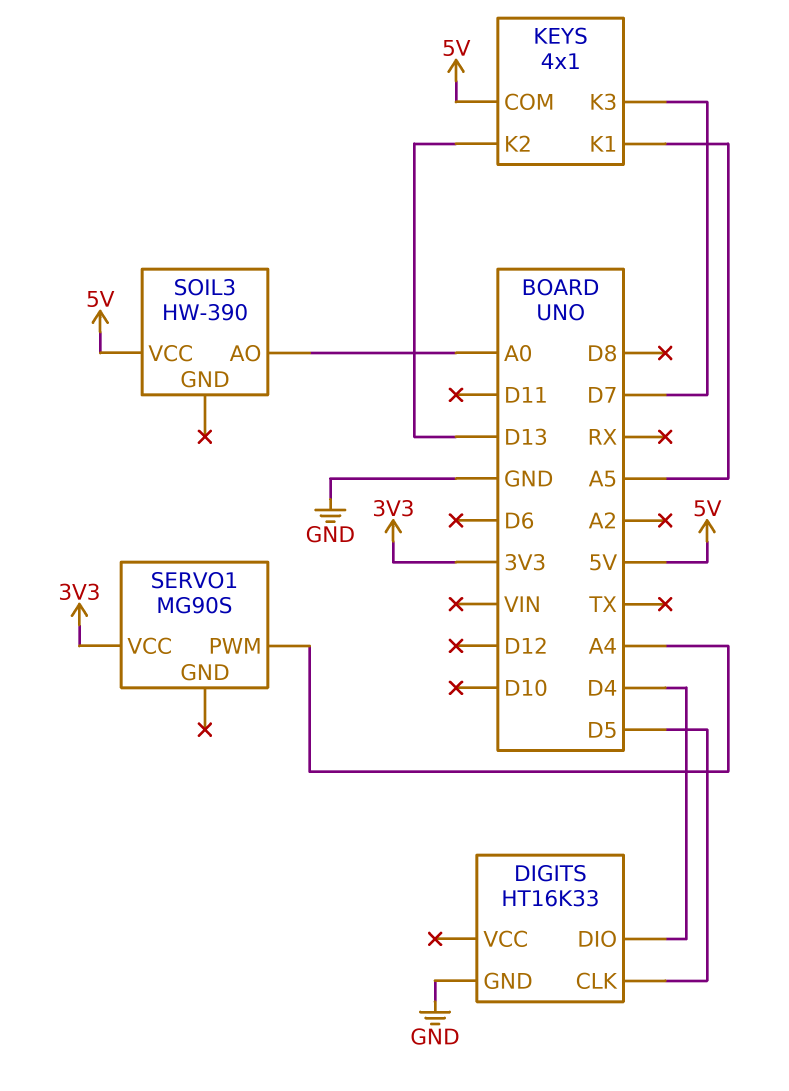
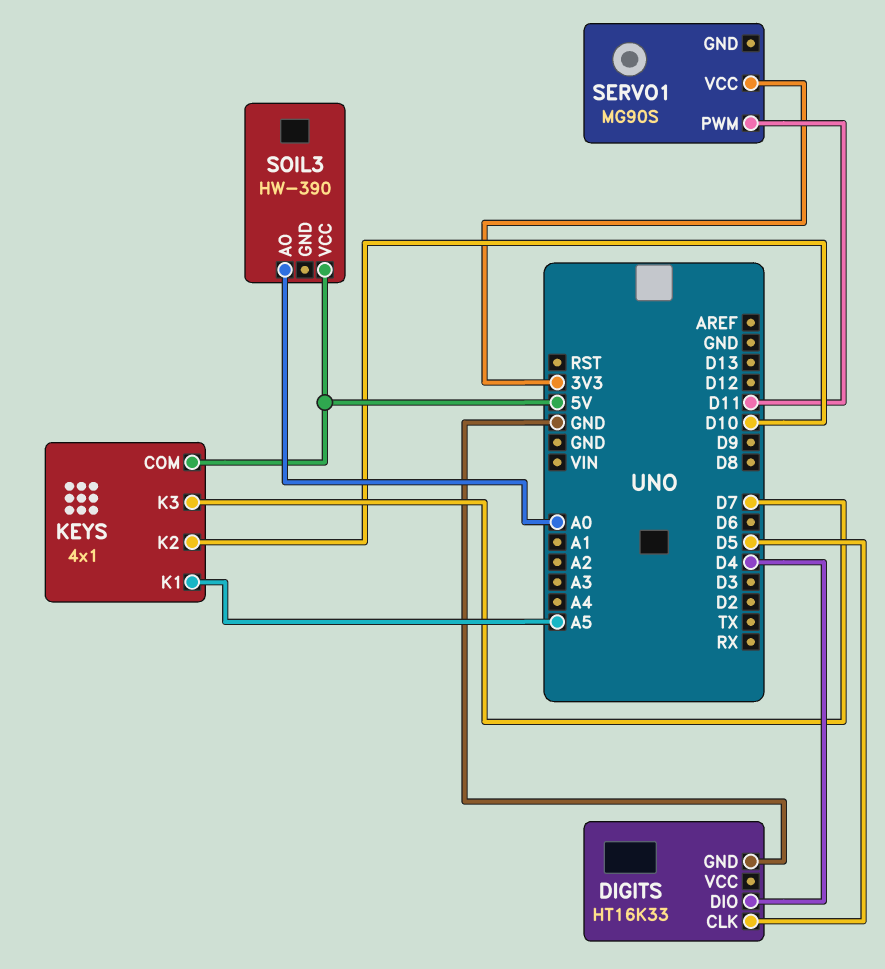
KEYS pin K2: D13 -> D10
SERVO1 pin PWM: A4 -> D11

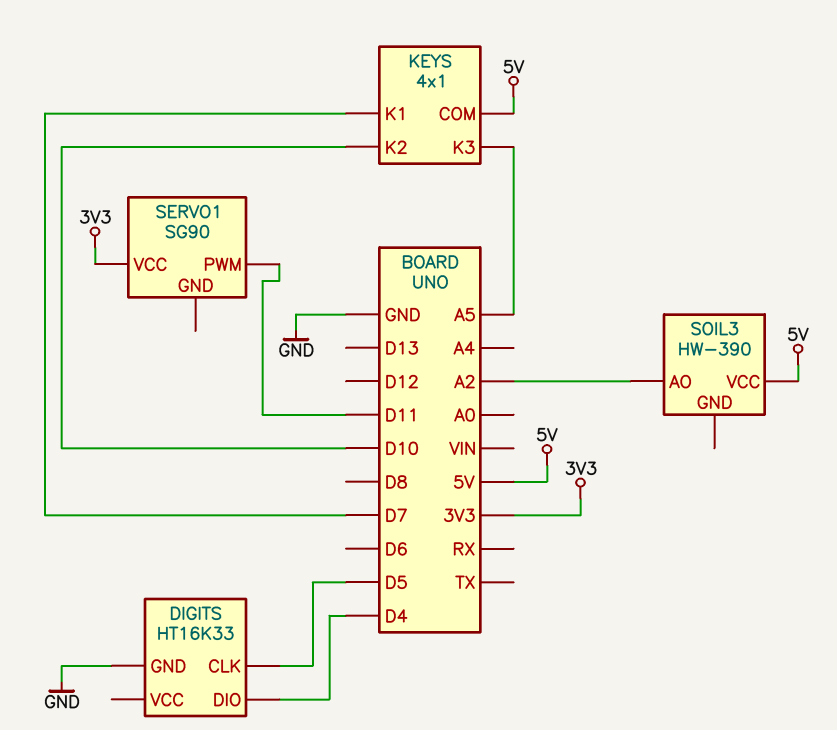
KEYS pin K1: A5 -> D7
KEYS pin K3: D7 -> A5
SERVO1: MG90S -> SG90
SOIL3 pin AO: A0 -> A2

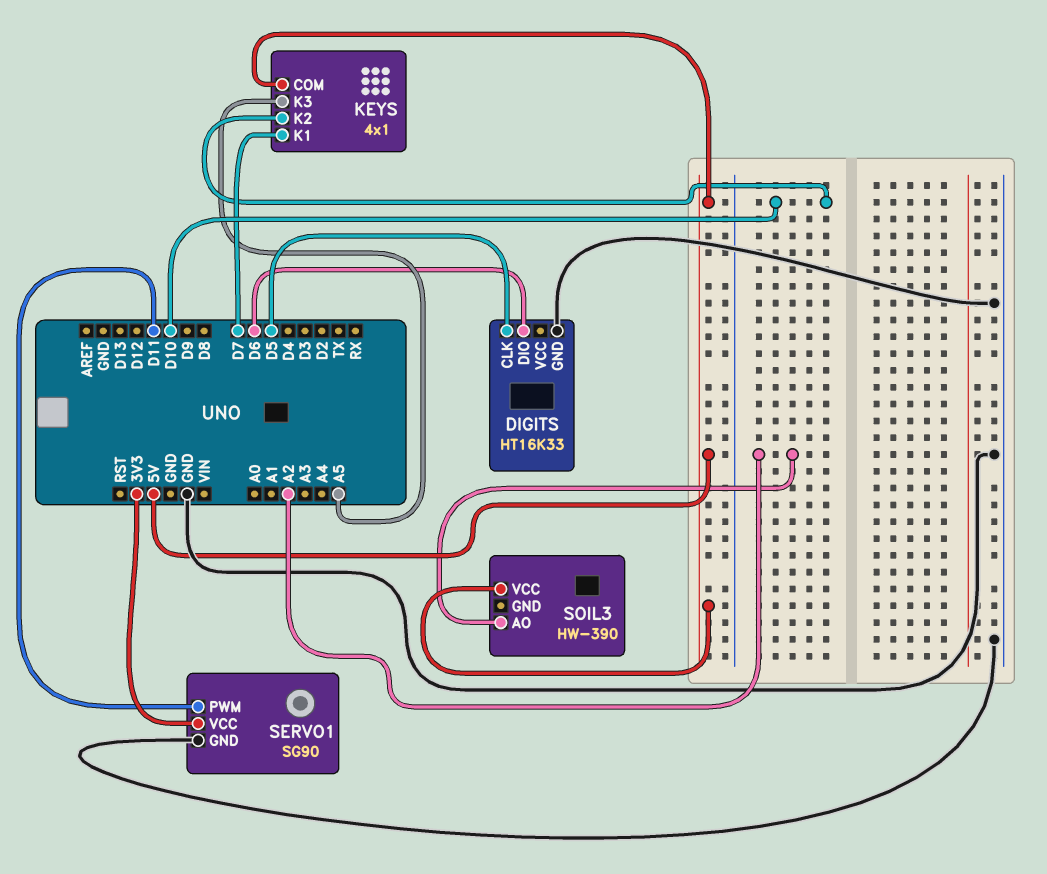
DIGITS pin DIO: D4 -> D6
SERVO1 pin GND: none -> GND

